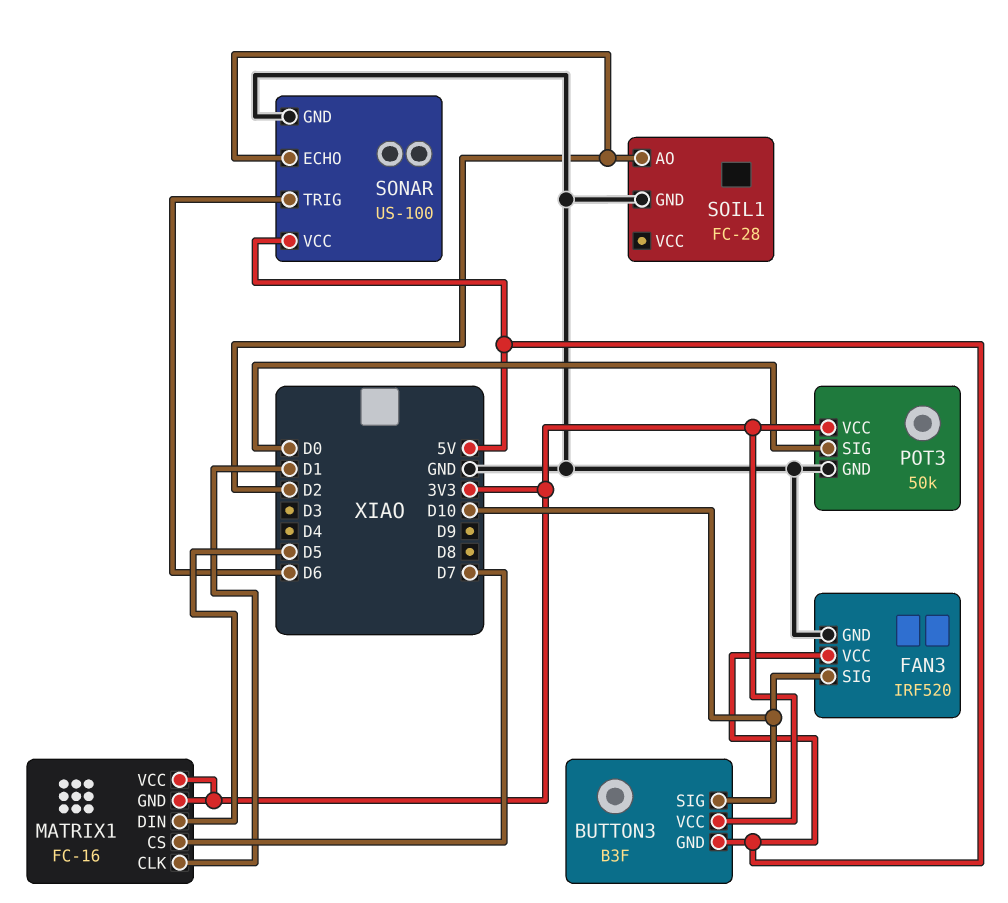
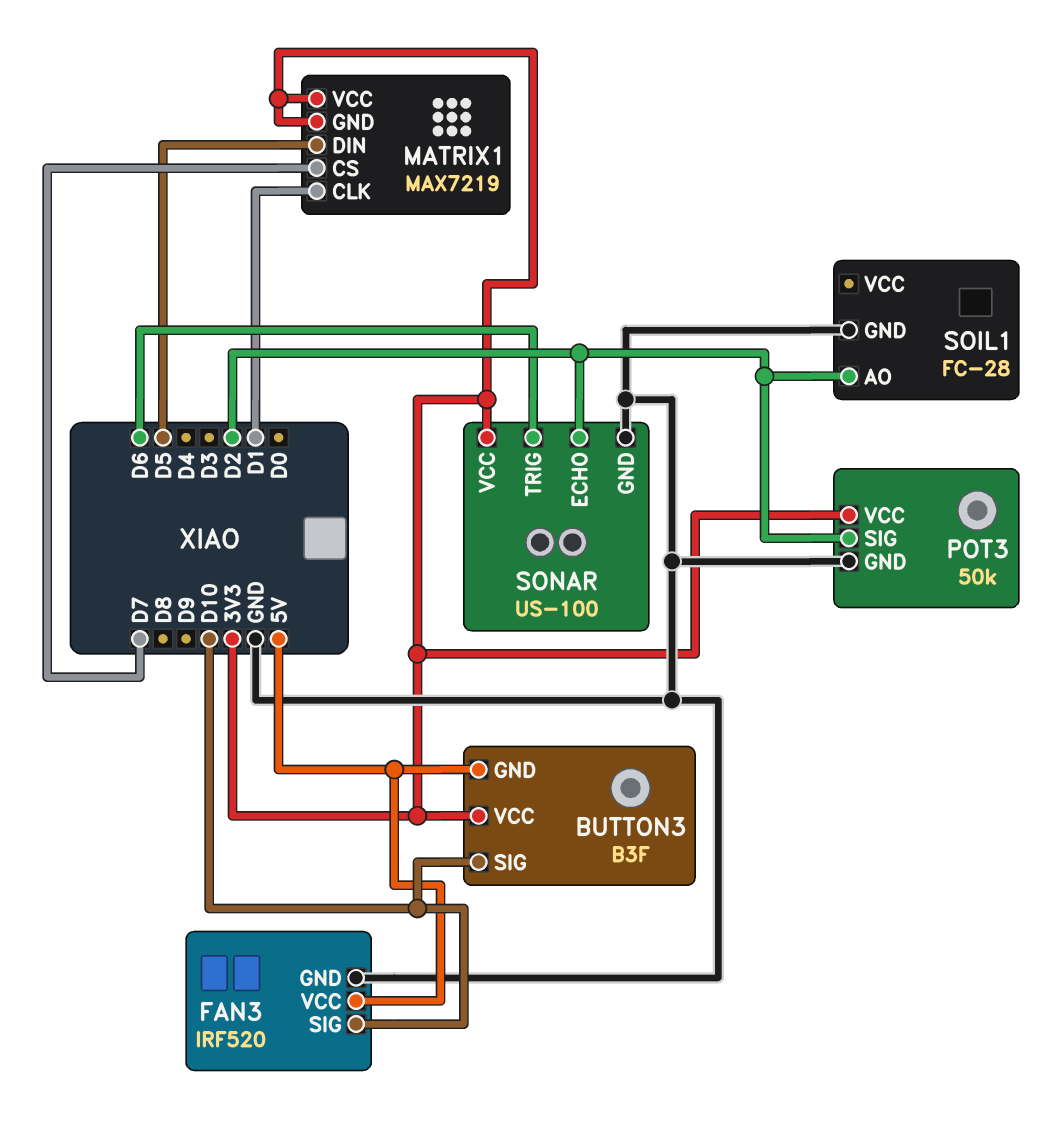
MATRIX1: FC-16 -> MAX7219
POT3 pin SIG: D0 -> D2
SONAR pin VCC: 5V -> 3V3

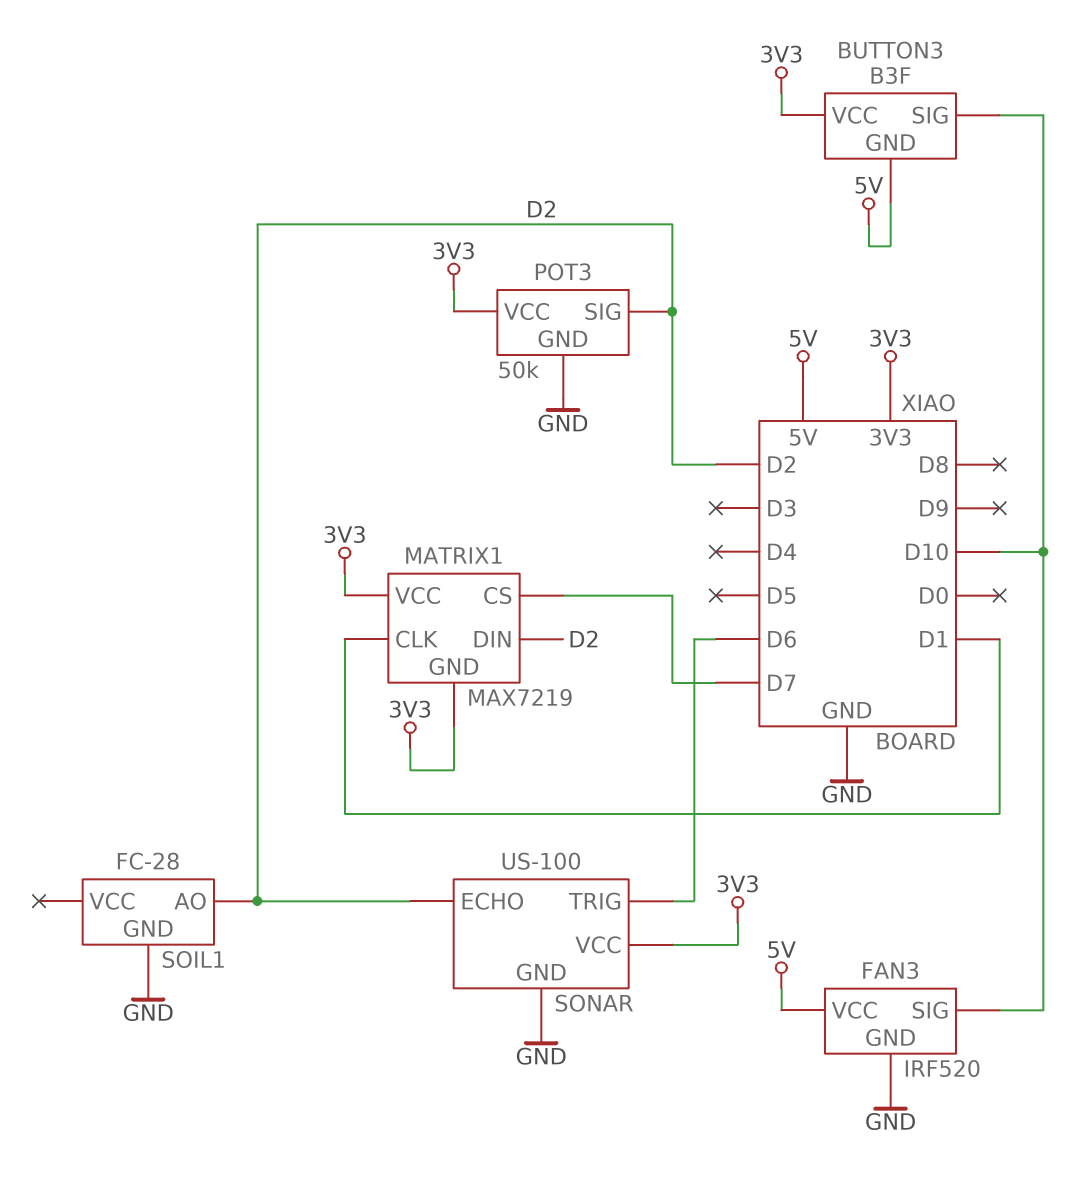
MATRIX1 pin DIN: D5 -> D2

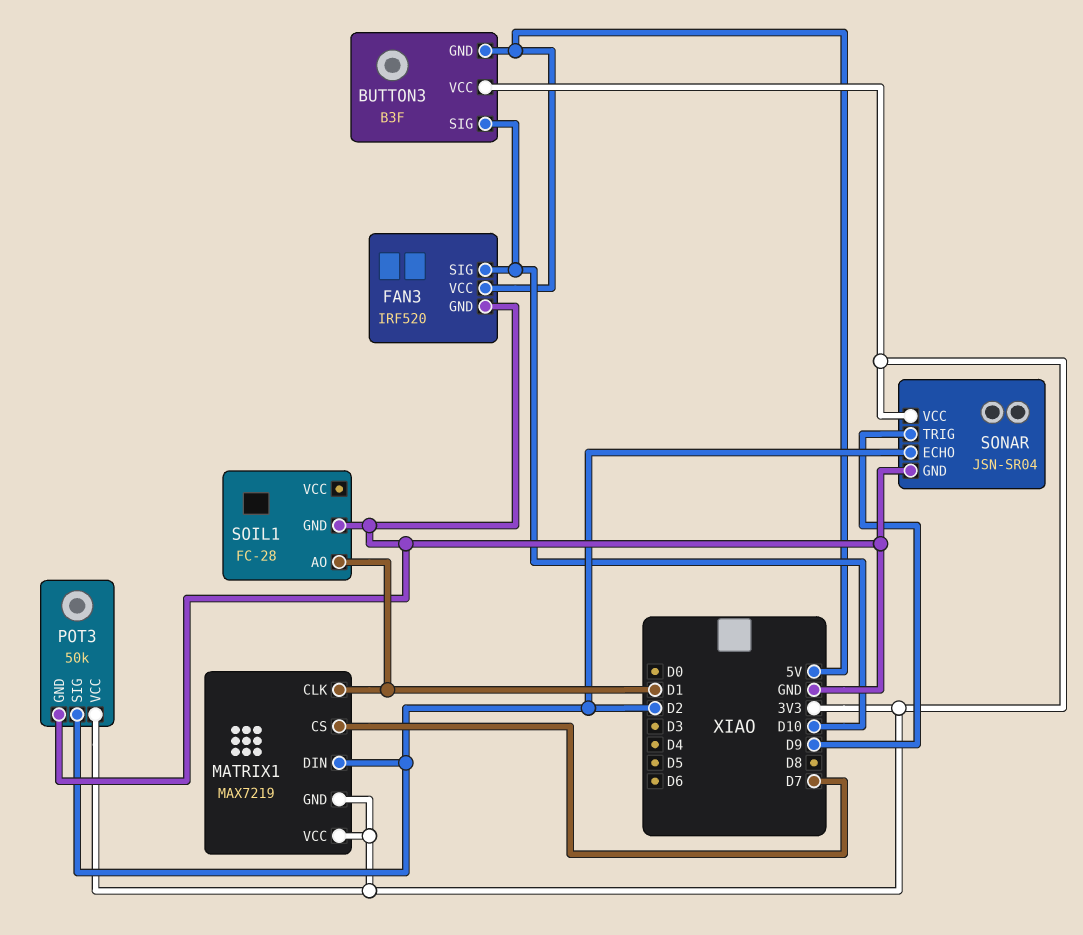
SOIL1 pin AO: D2 -> D1
SONAR: US-100 -> JSN-SR04
SONAR pin TRIG: D6 -> D9

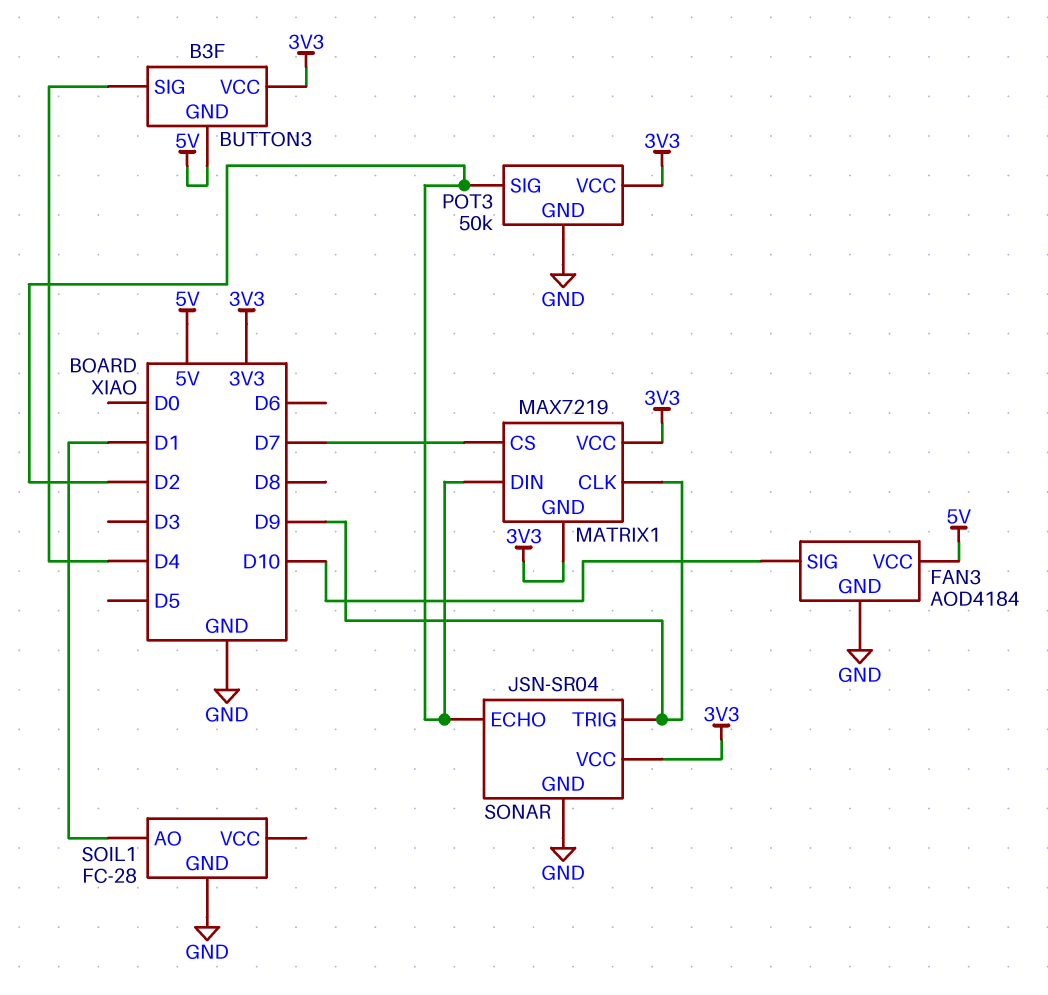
BUTTON3 pin SIG: D10 -> D4
FAN3: IRF520 -> AOD4184
MATRIX1 pin CLK: D1 -> D9

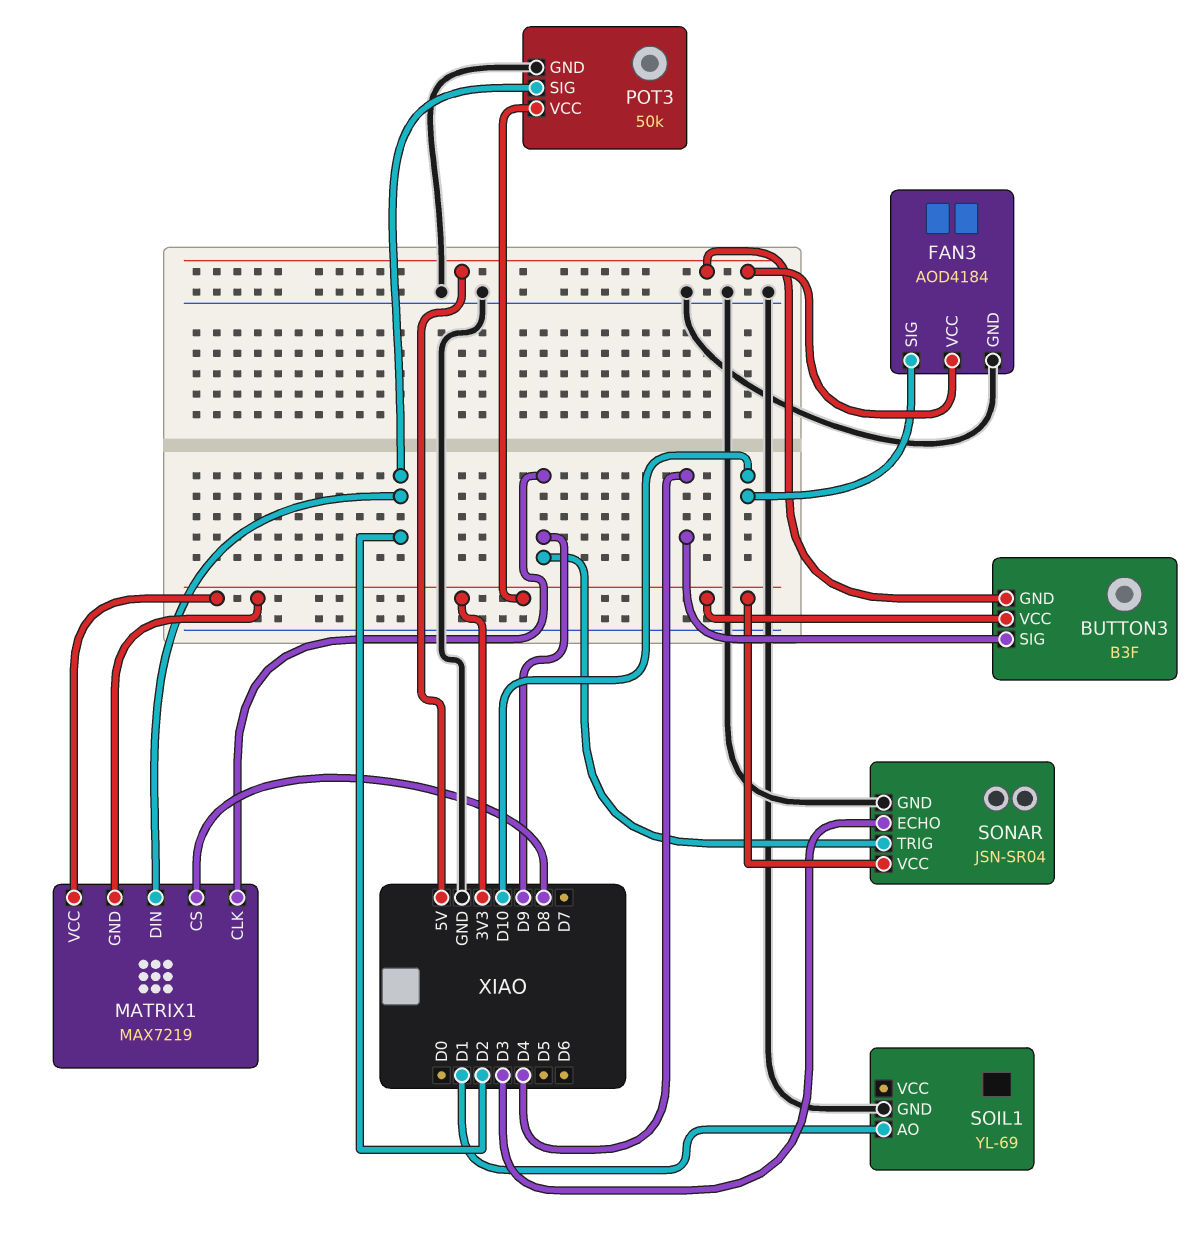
MATRIX1 pin CS: D7 -> D8
SOIL1: FC-28 -> YL-69
SONAR pin ECHO: D2 -> D3

